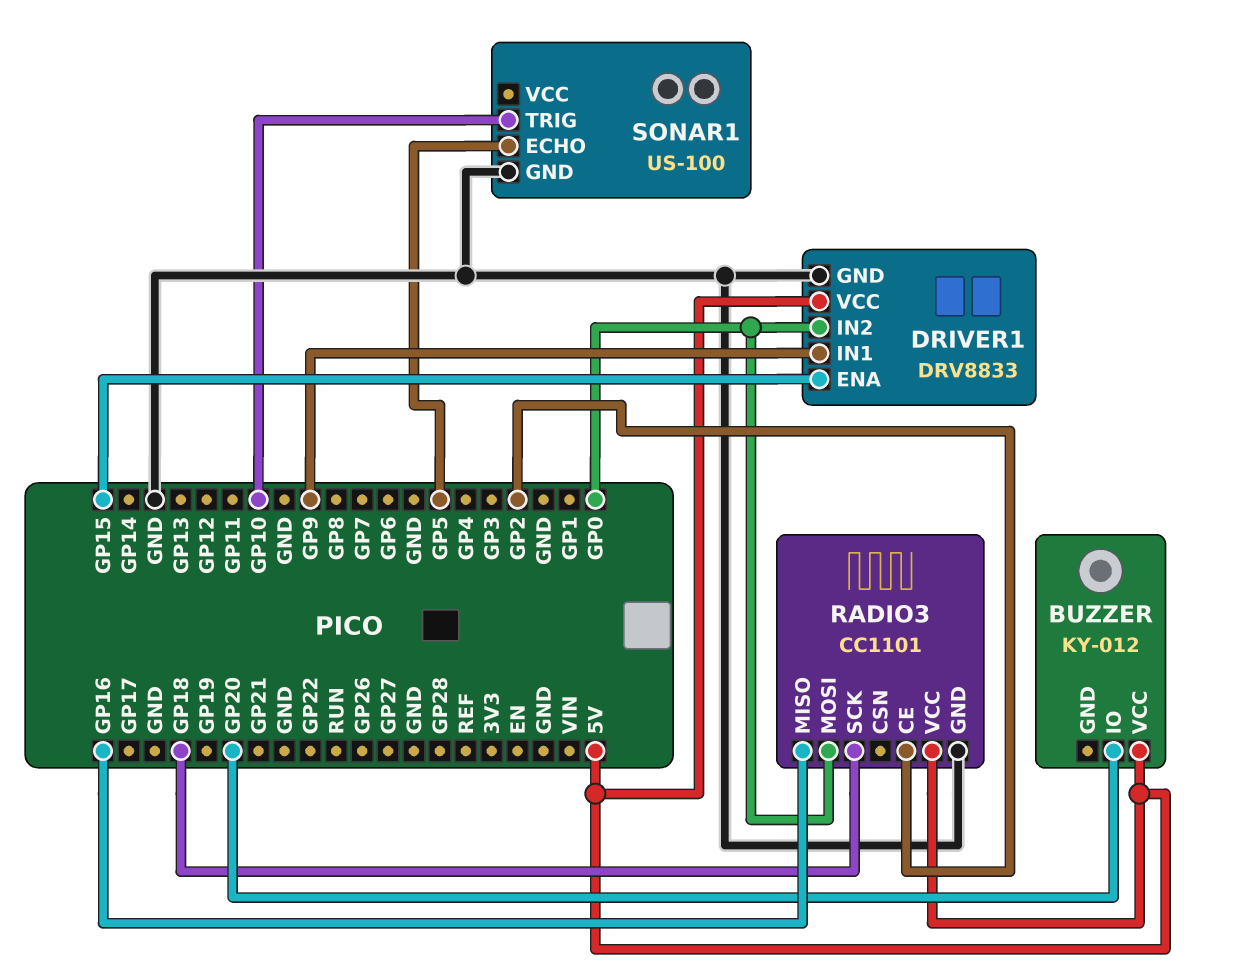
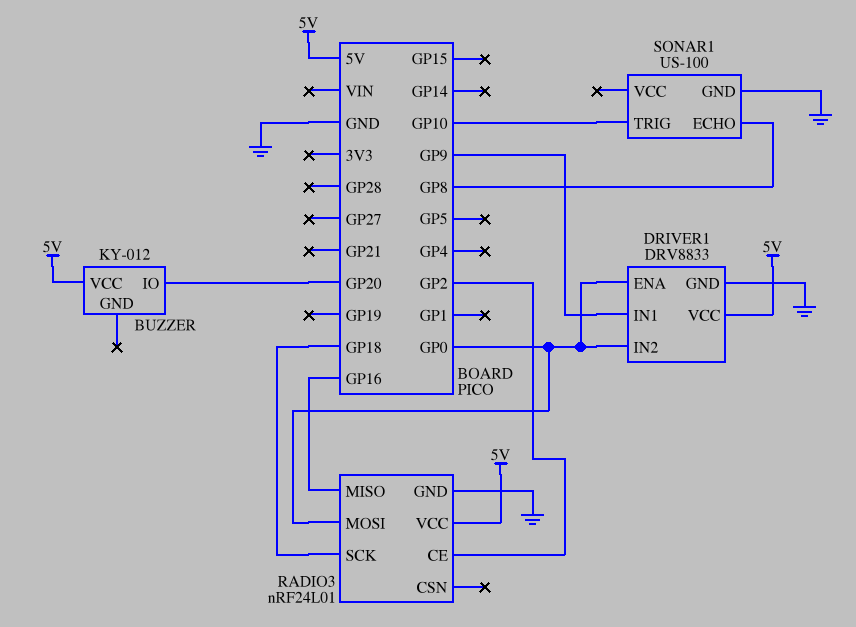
DRIVER1 pin ENA: GP15 -> GP0
RADIO3: CC1101 -> nRF24L01
SONAR1 pin ECHO: GP5 -> GP8

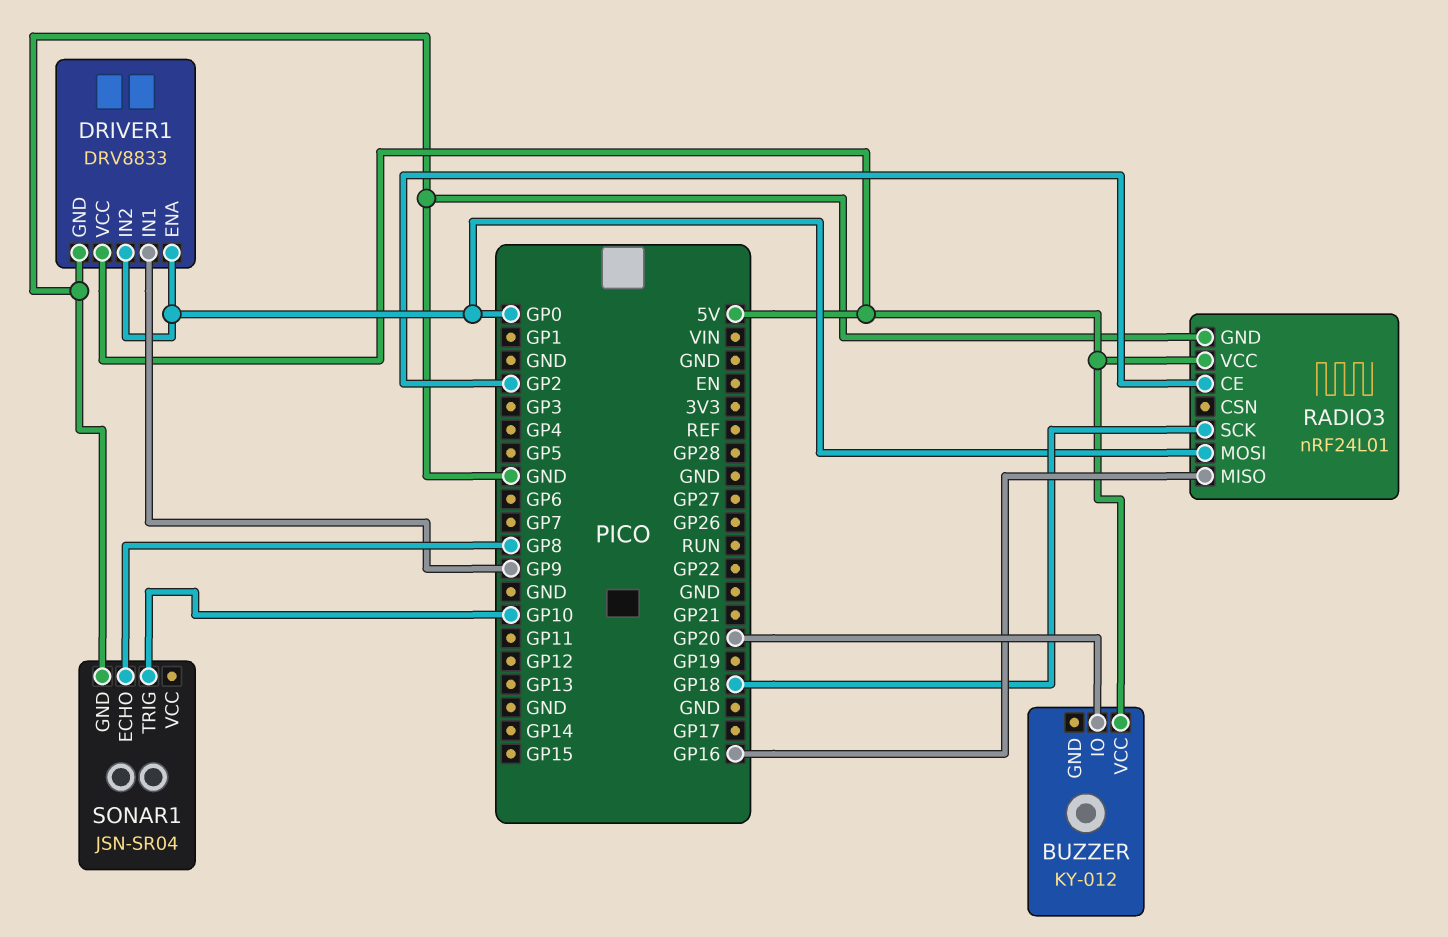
SONAR1: US-100 -> JSN-SR04

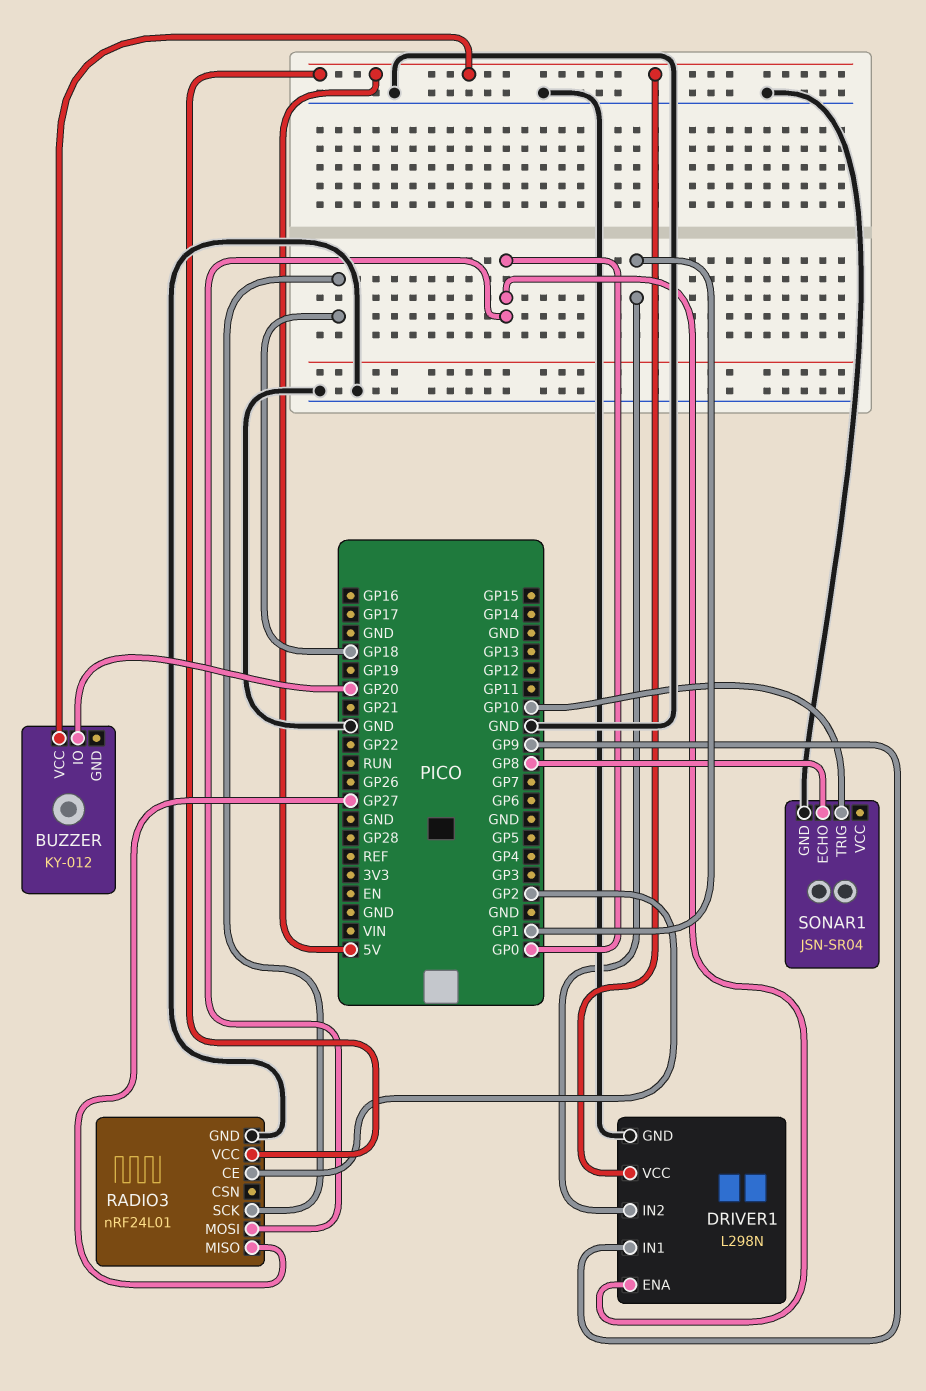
DRIVER1: DRV8833 -> L298N
DRIVER1 pin IN2: GP0 -> GP1
RADIO3 pin MISO: GP16 -> GP27

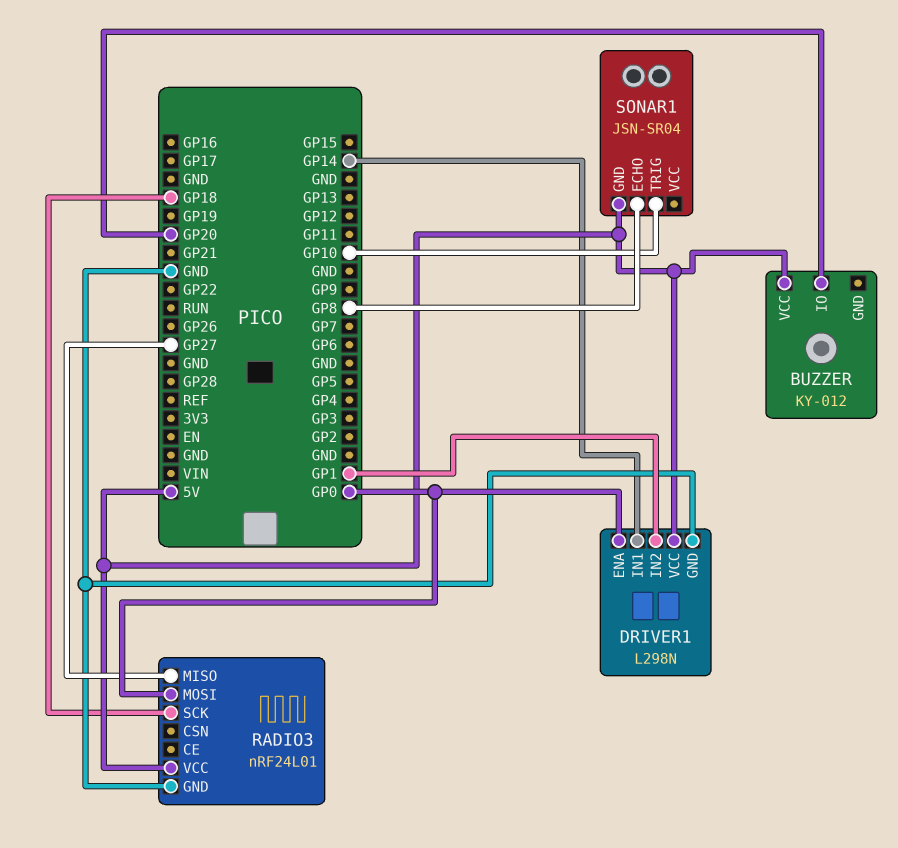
DRIVER1 pin IN1: GP9 -> GP14
RADIO3 pin CE: GP2 -> none
SONAR1 pin GND: GND -> 5V

